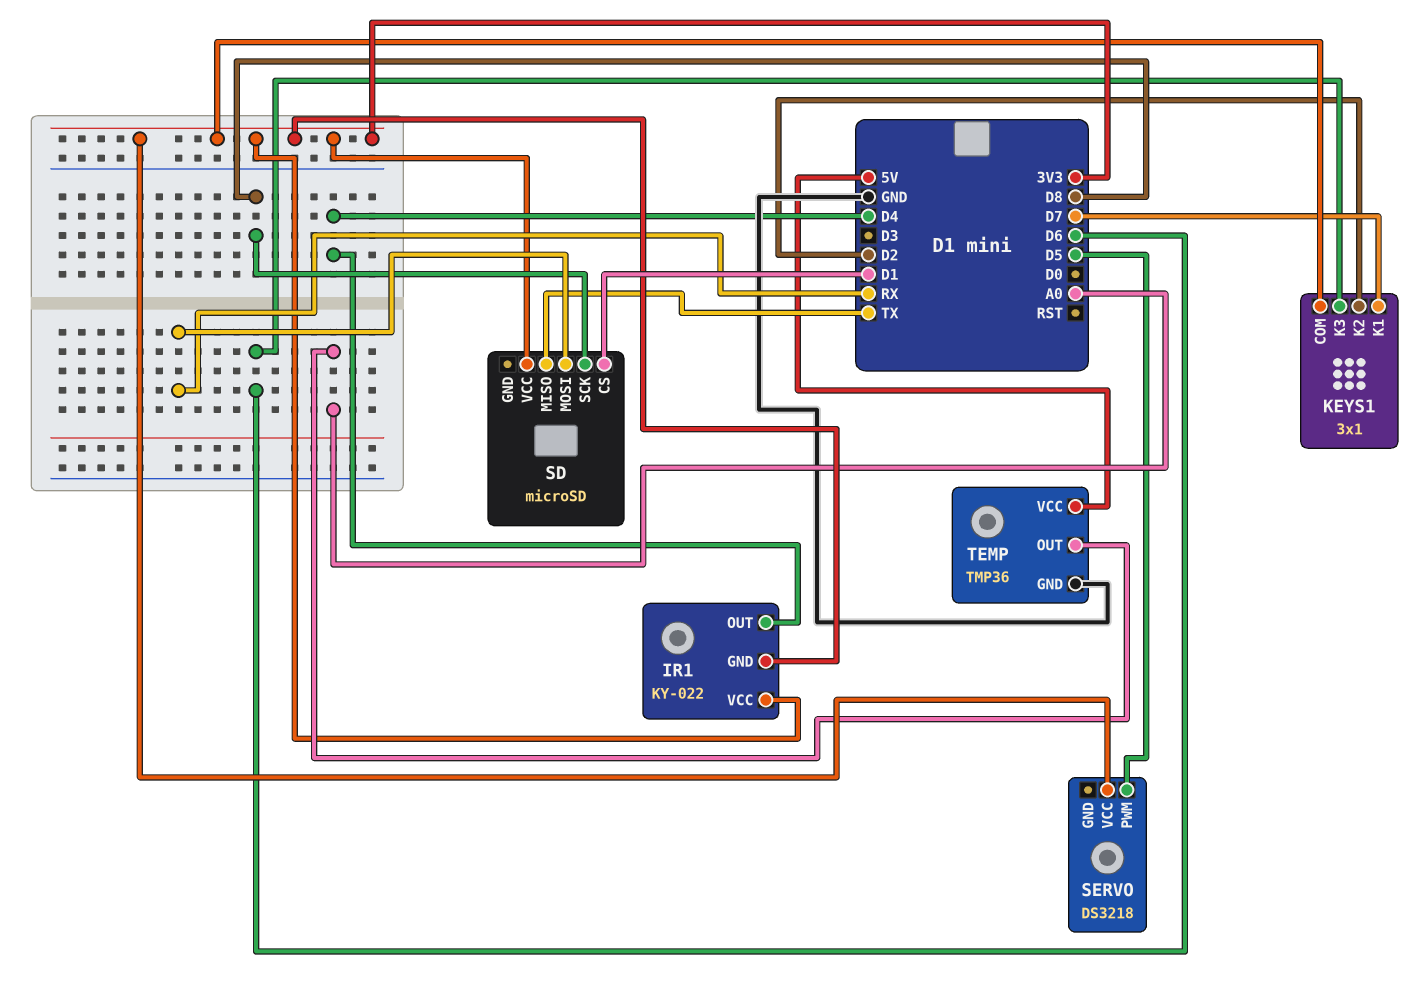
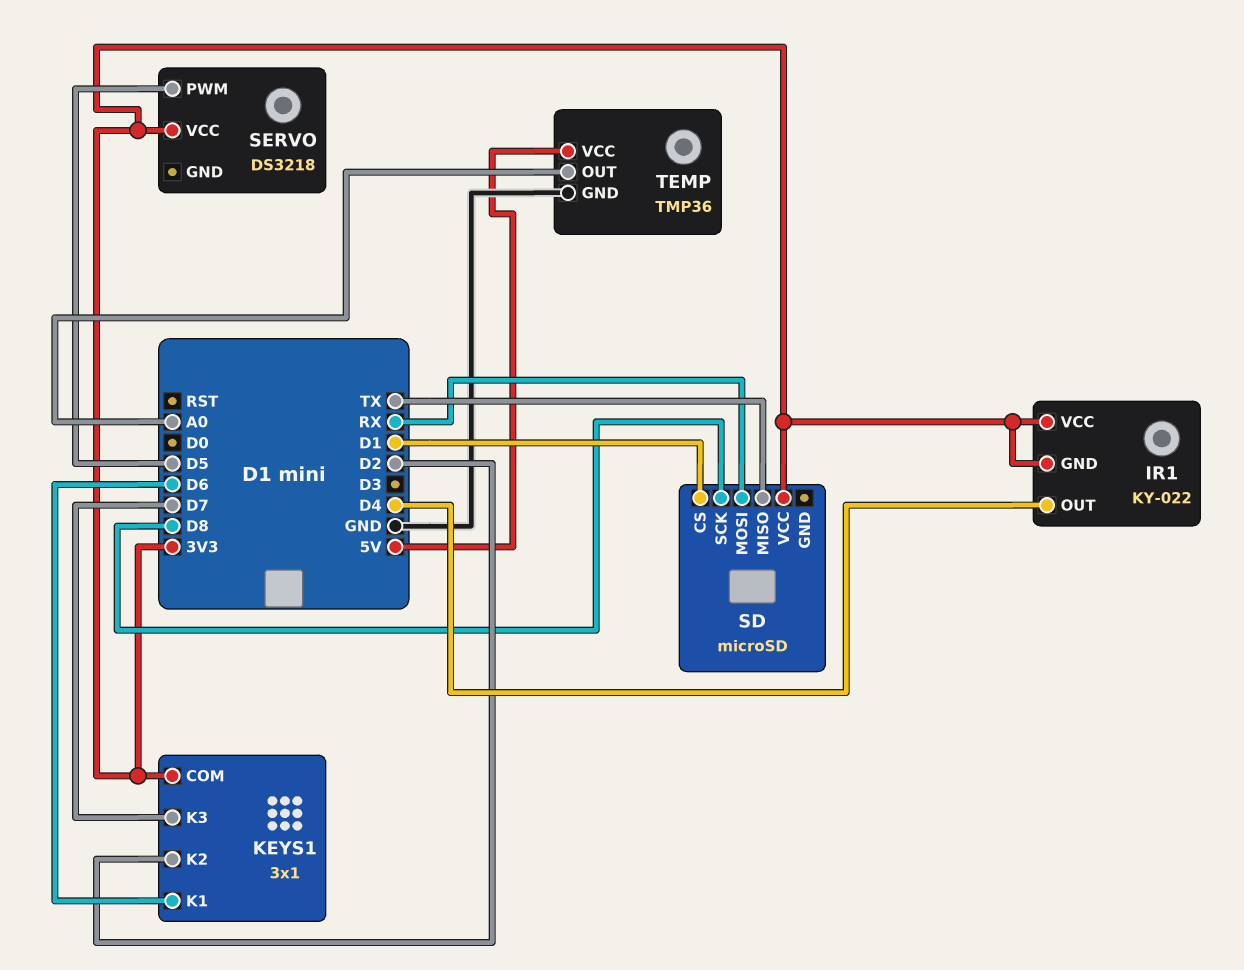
KEYS1 pin K1: D7 -> D6
KEYS1 pin K3: D6 -> D7

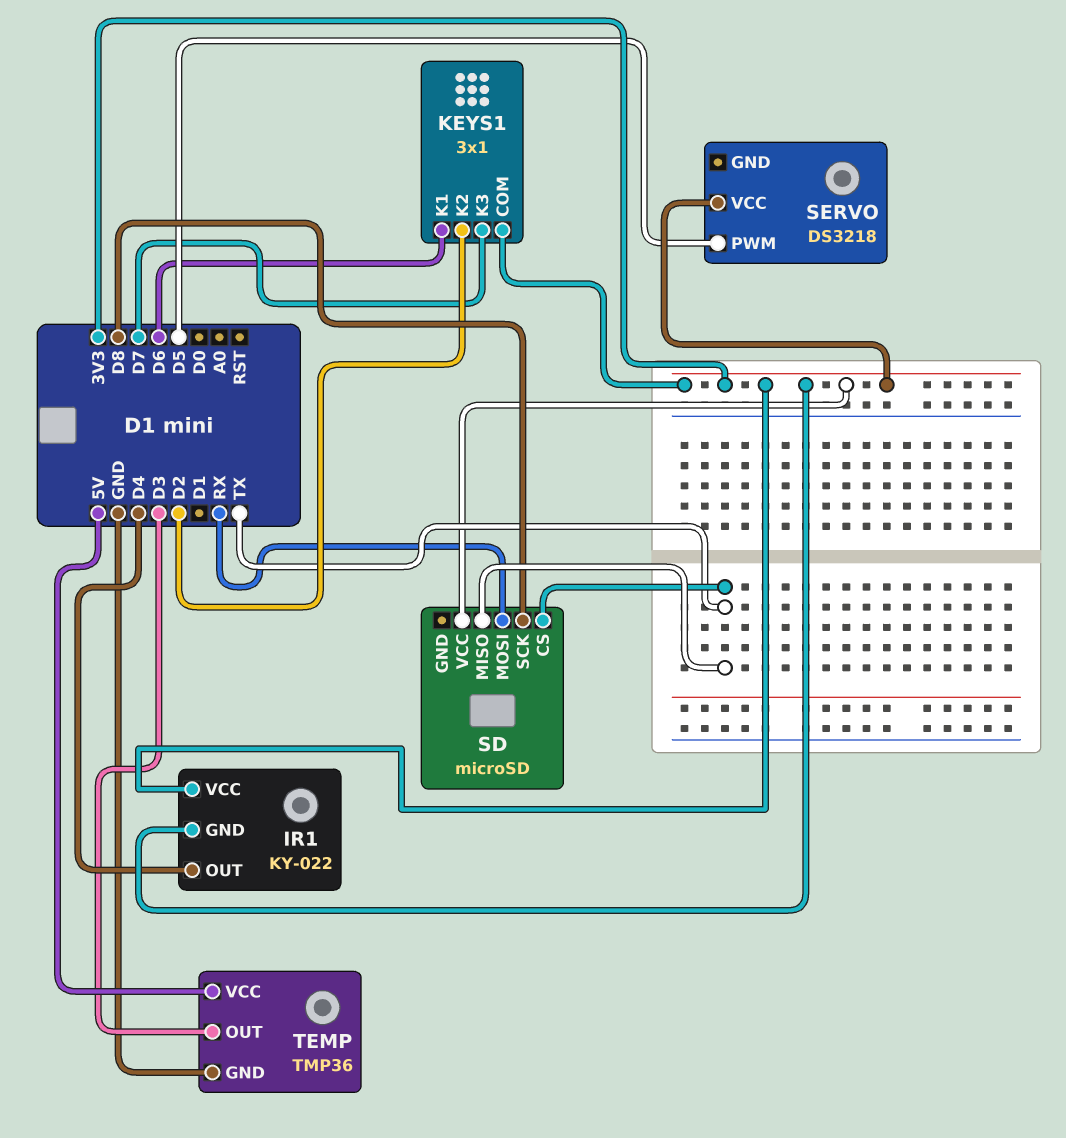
SD pin CS: D1 -> TX
TEMP pin OUT: A0 -> D3

